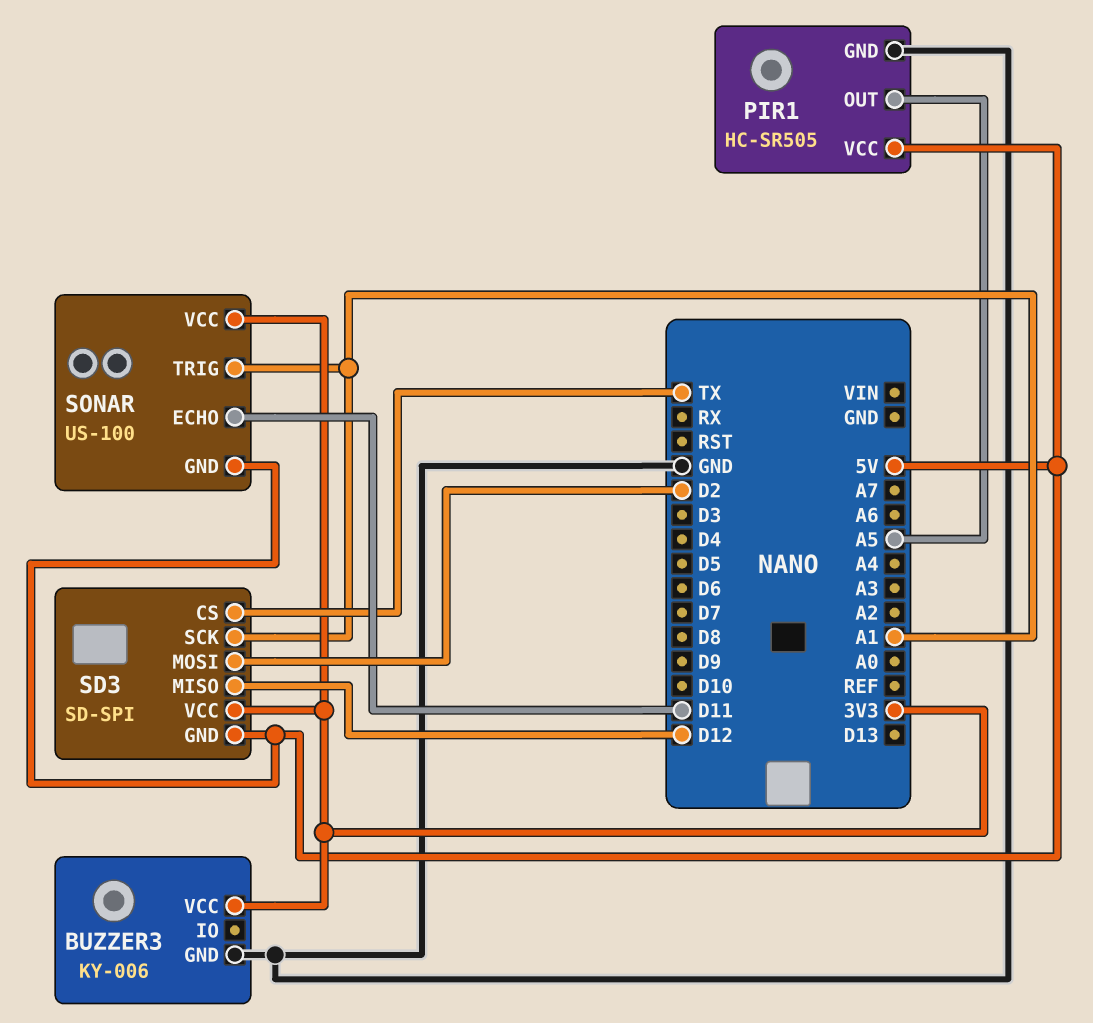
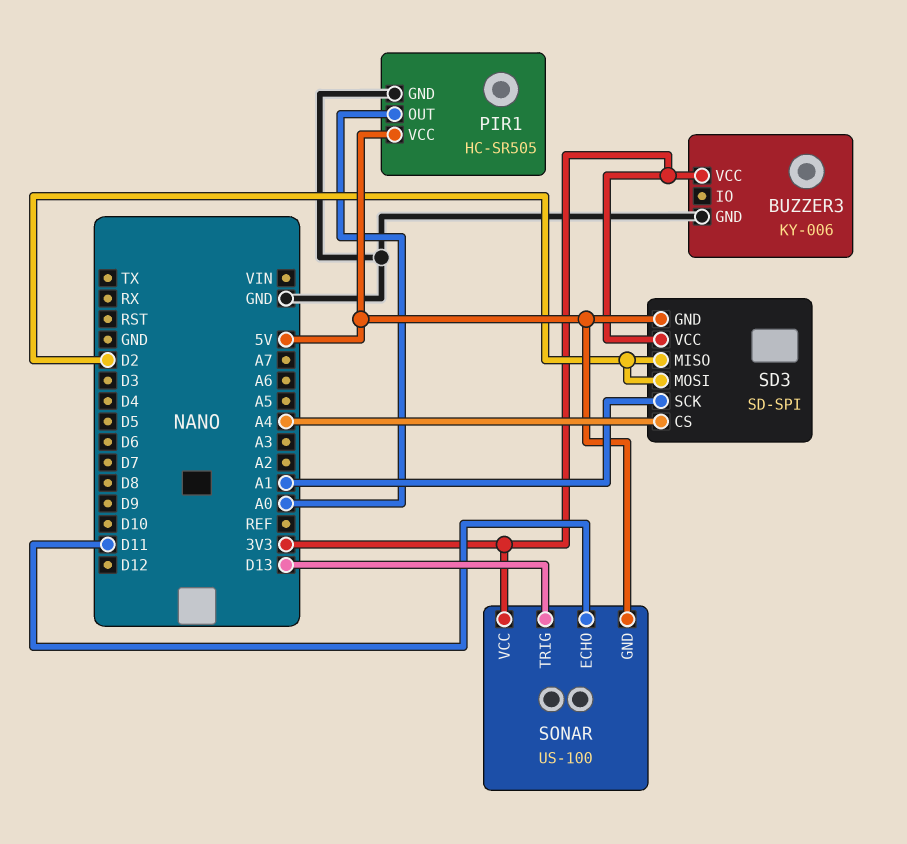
PIR1 pin OUT: A5 -> A0
SD3 pin CS: TX -> A4
SD3 pin MISO: D12 -> D2
SONAR pin TRIG: A1 -> D13

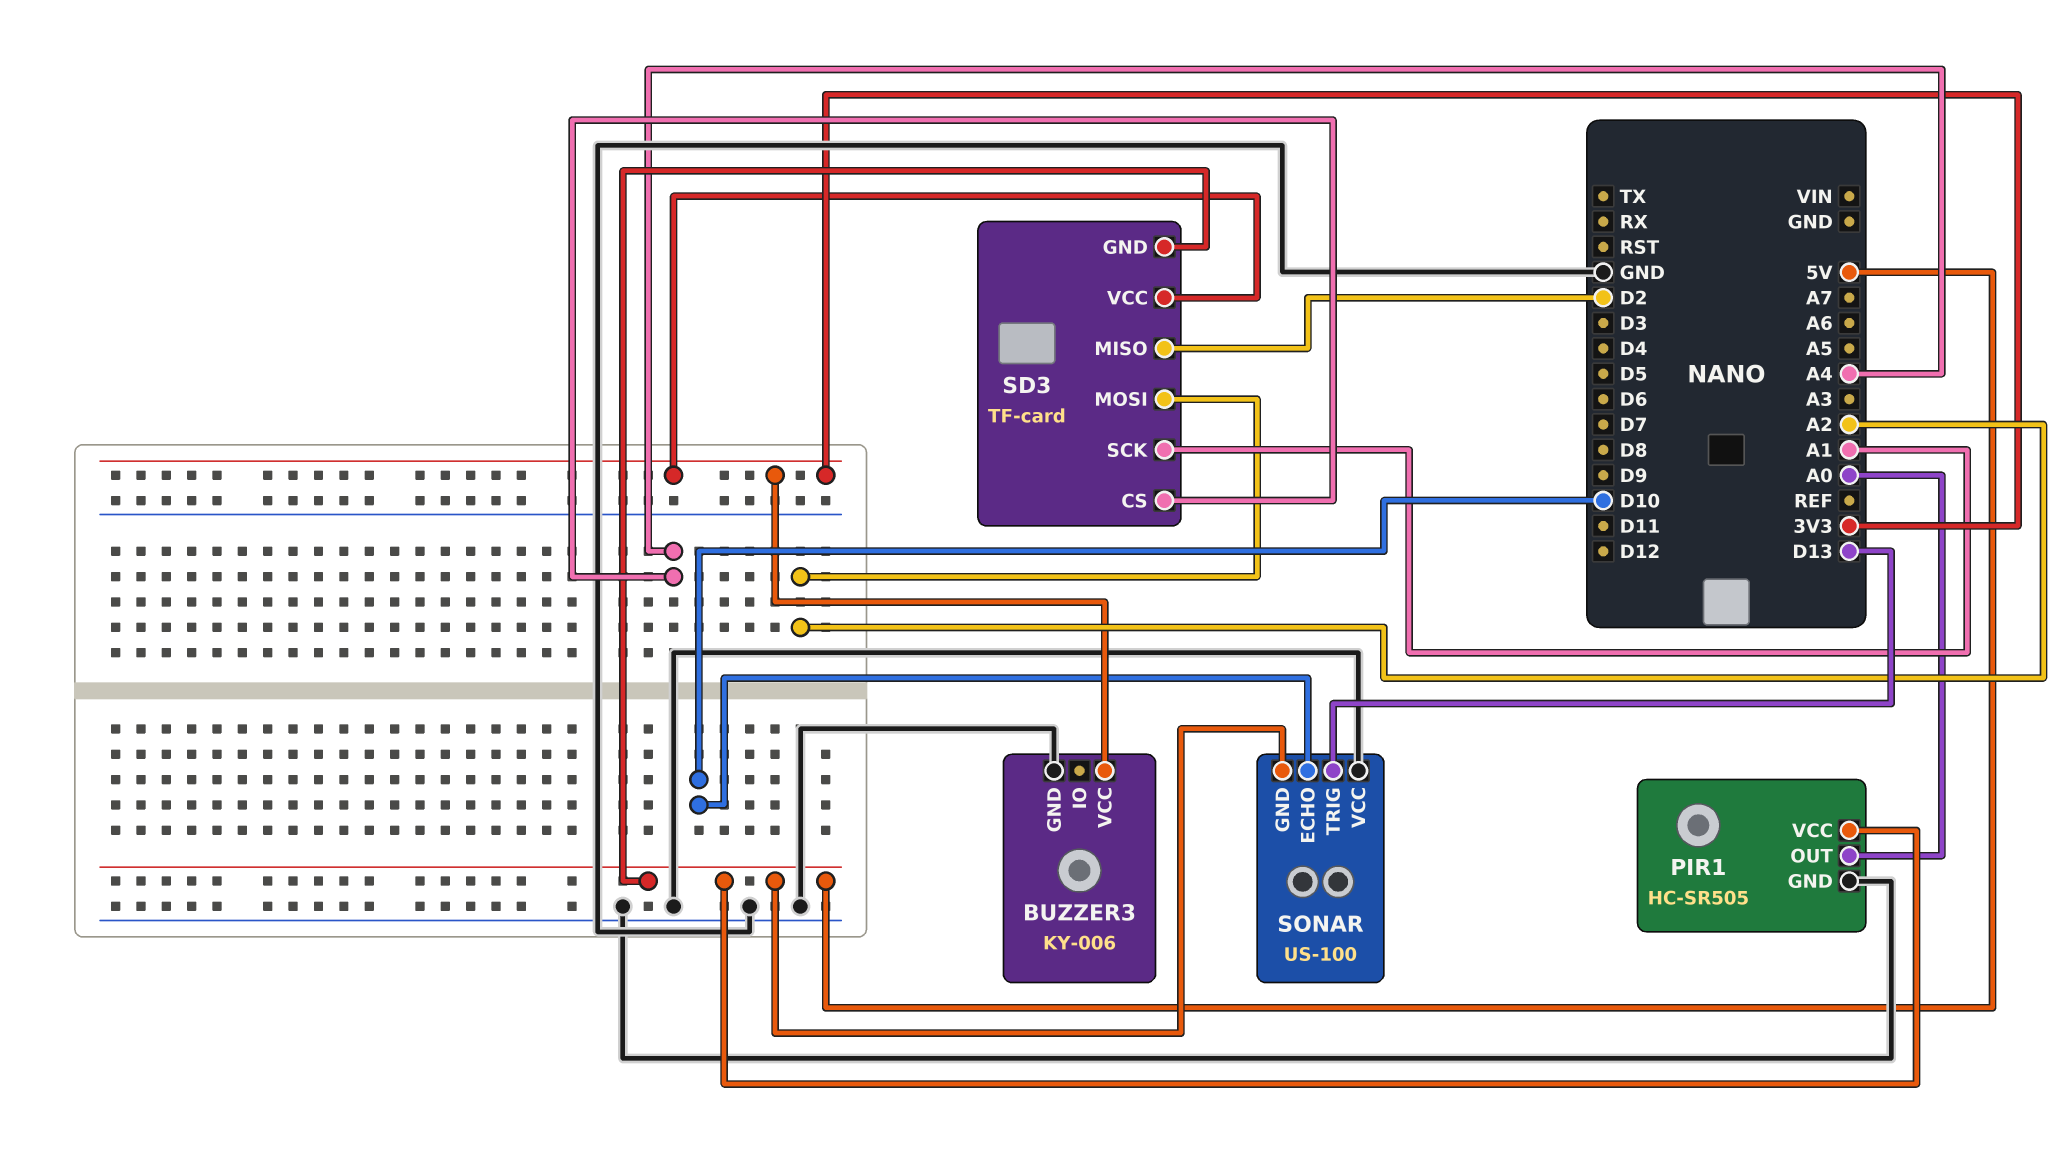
SD3: SD-SPI -> TF-card
SD3 pin MOSI: D2 -> A2
SONAR pin ECHO: D11 -> D10
SONAR pin VCC: 3V3 -> GND

